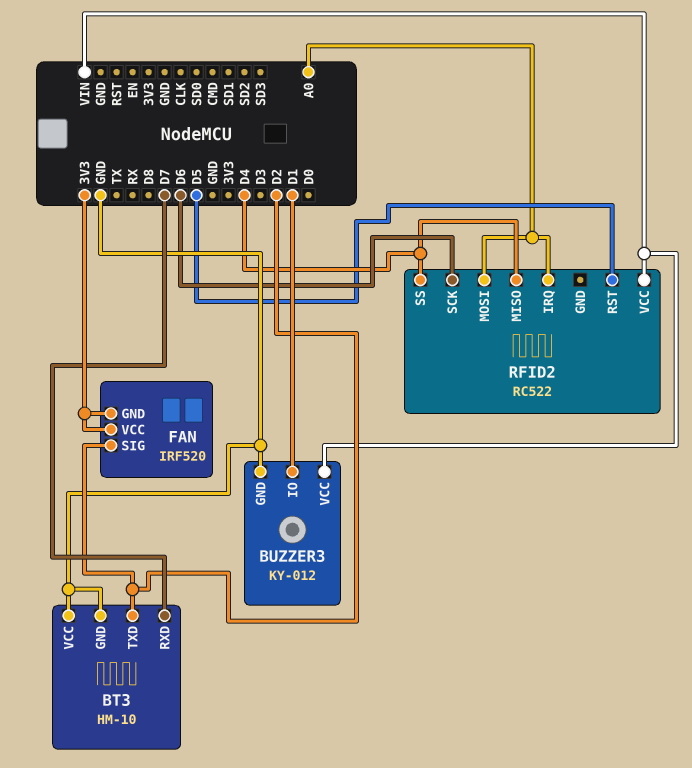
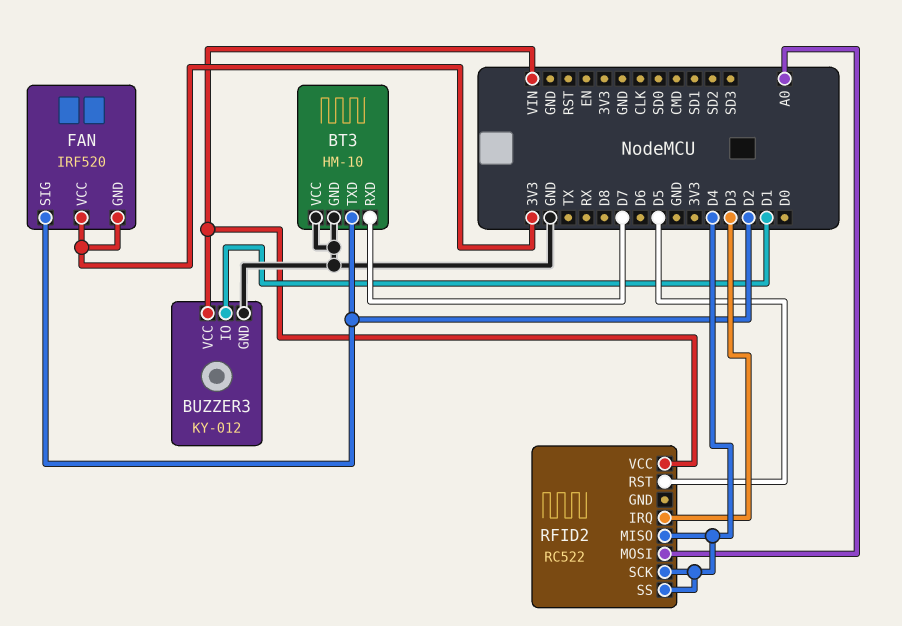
RFID2 pin IRQ: A0 -> D3
RFID2 pin SCK: D6 -> D4

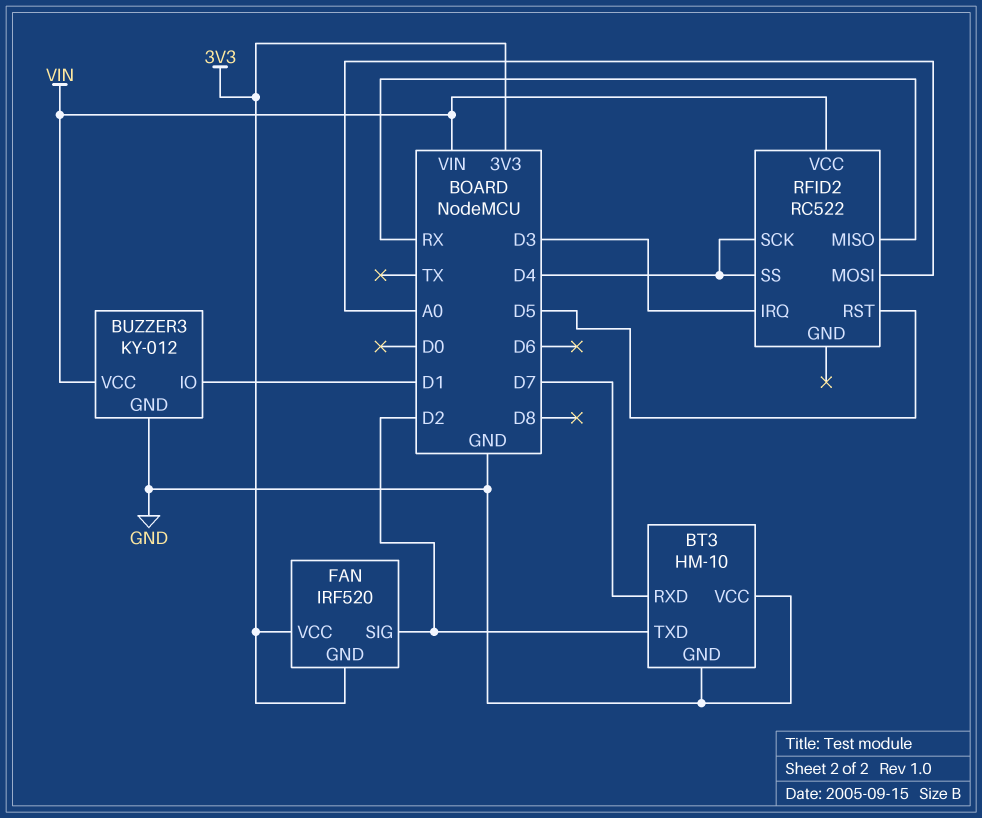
RFID2 pin MISO: D4 -> RX

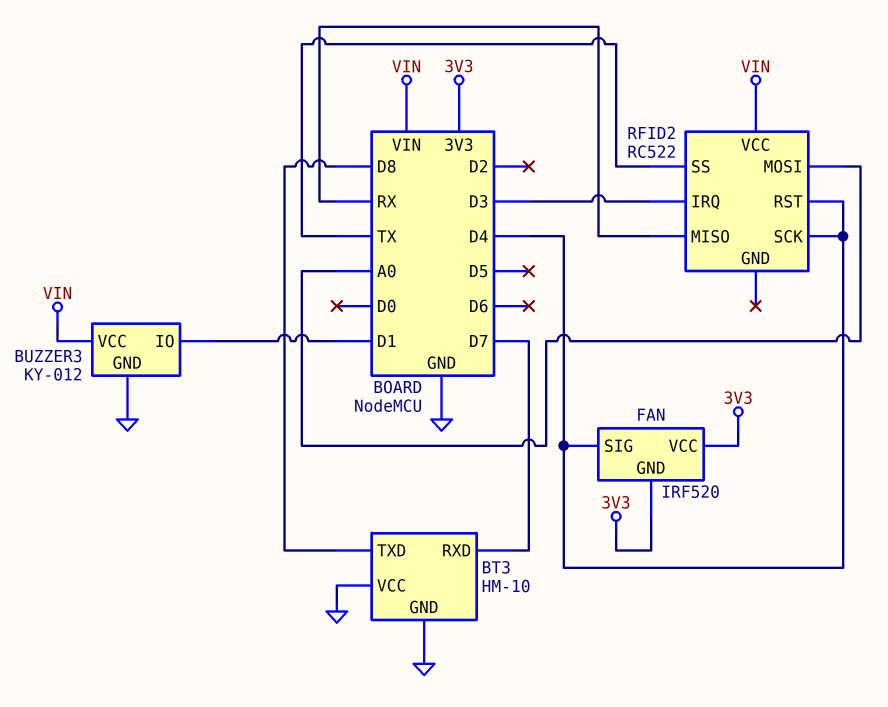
BT3 pin TXD: D2 -> D8
FAN pin SIG: D2 -> D4
RFID2 pin RST: D5 -> D4
RFID2 pin SS: D4 -> TX

